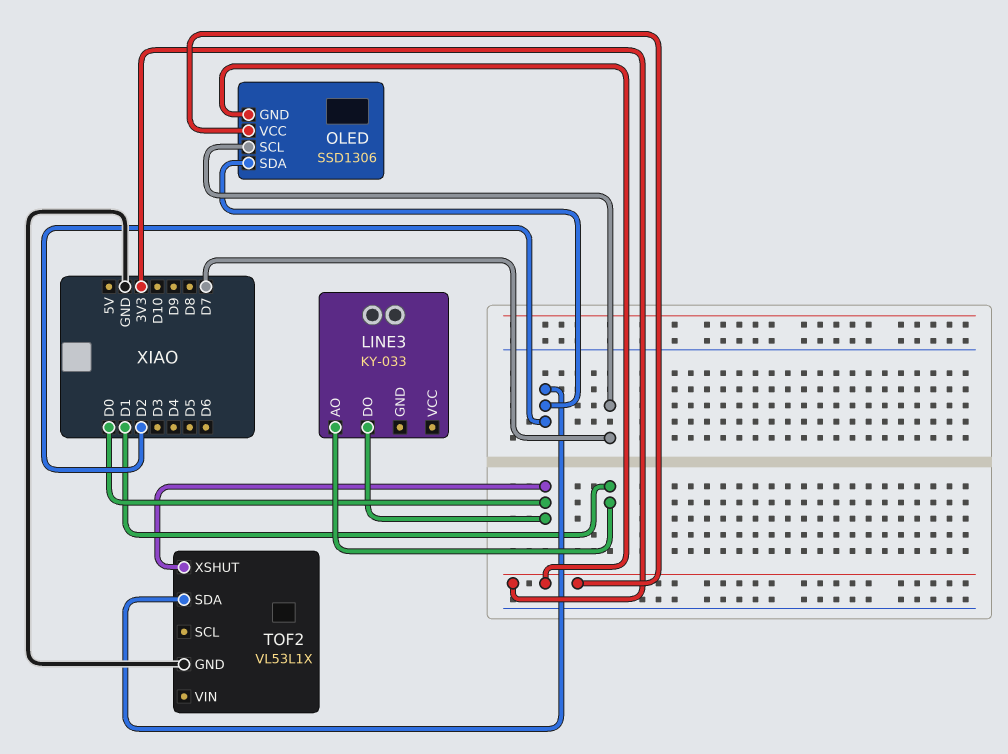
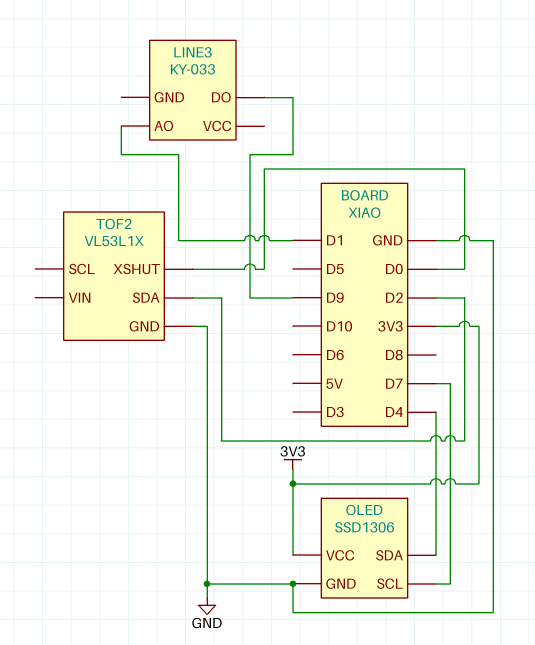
LINE3 pin DO: D0 -> D9
OLED pin GND: 3V3 -> GND
OLED pin SDA: D2 -> D4

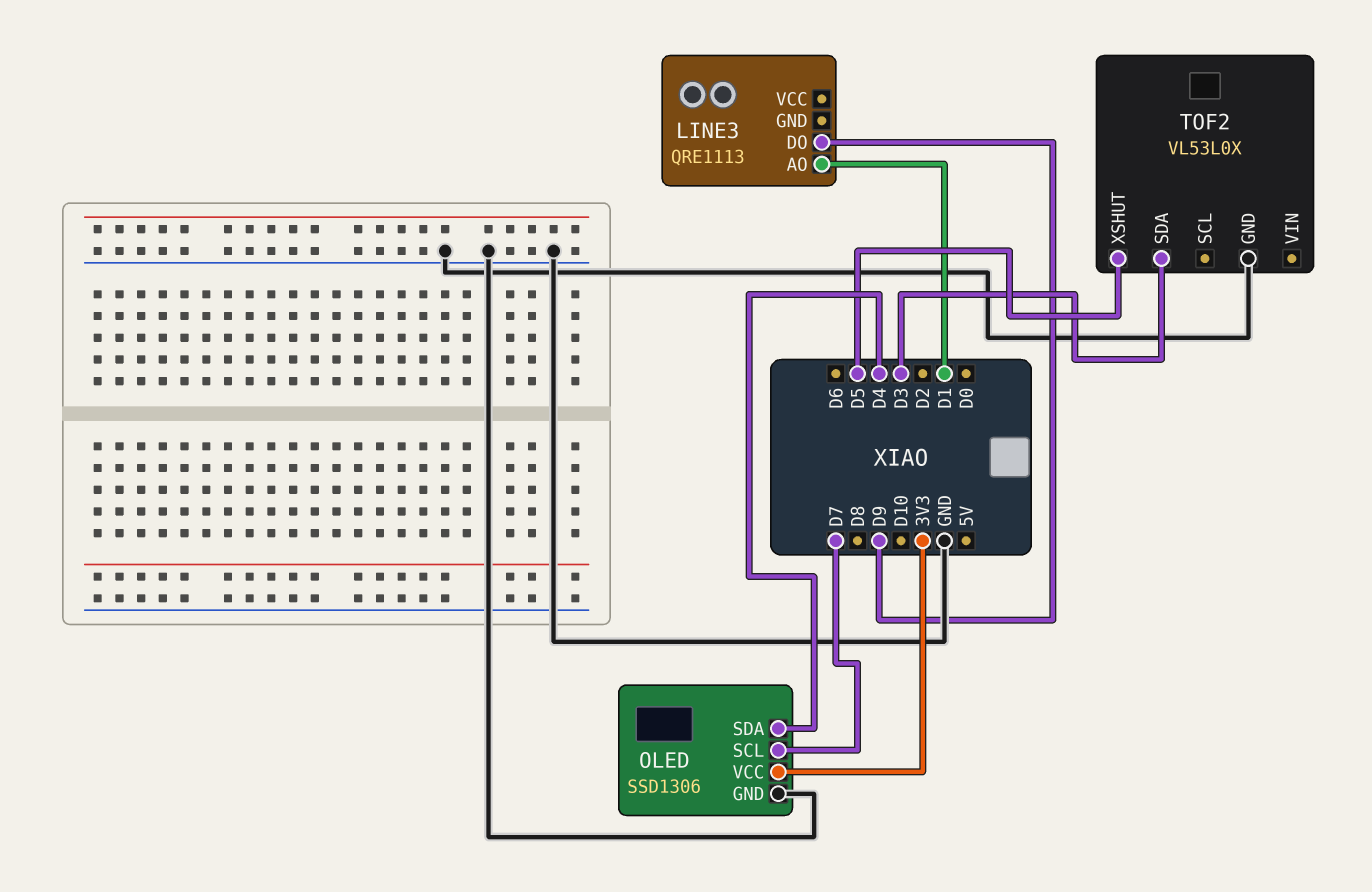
LINE3: KY-033 -> QRE1113
TOF2: VL53L1X -> VL53L0X
TOF2 pin SDA: D2 -> D3
TOF2 pin XSHUT: D0 -> D5

